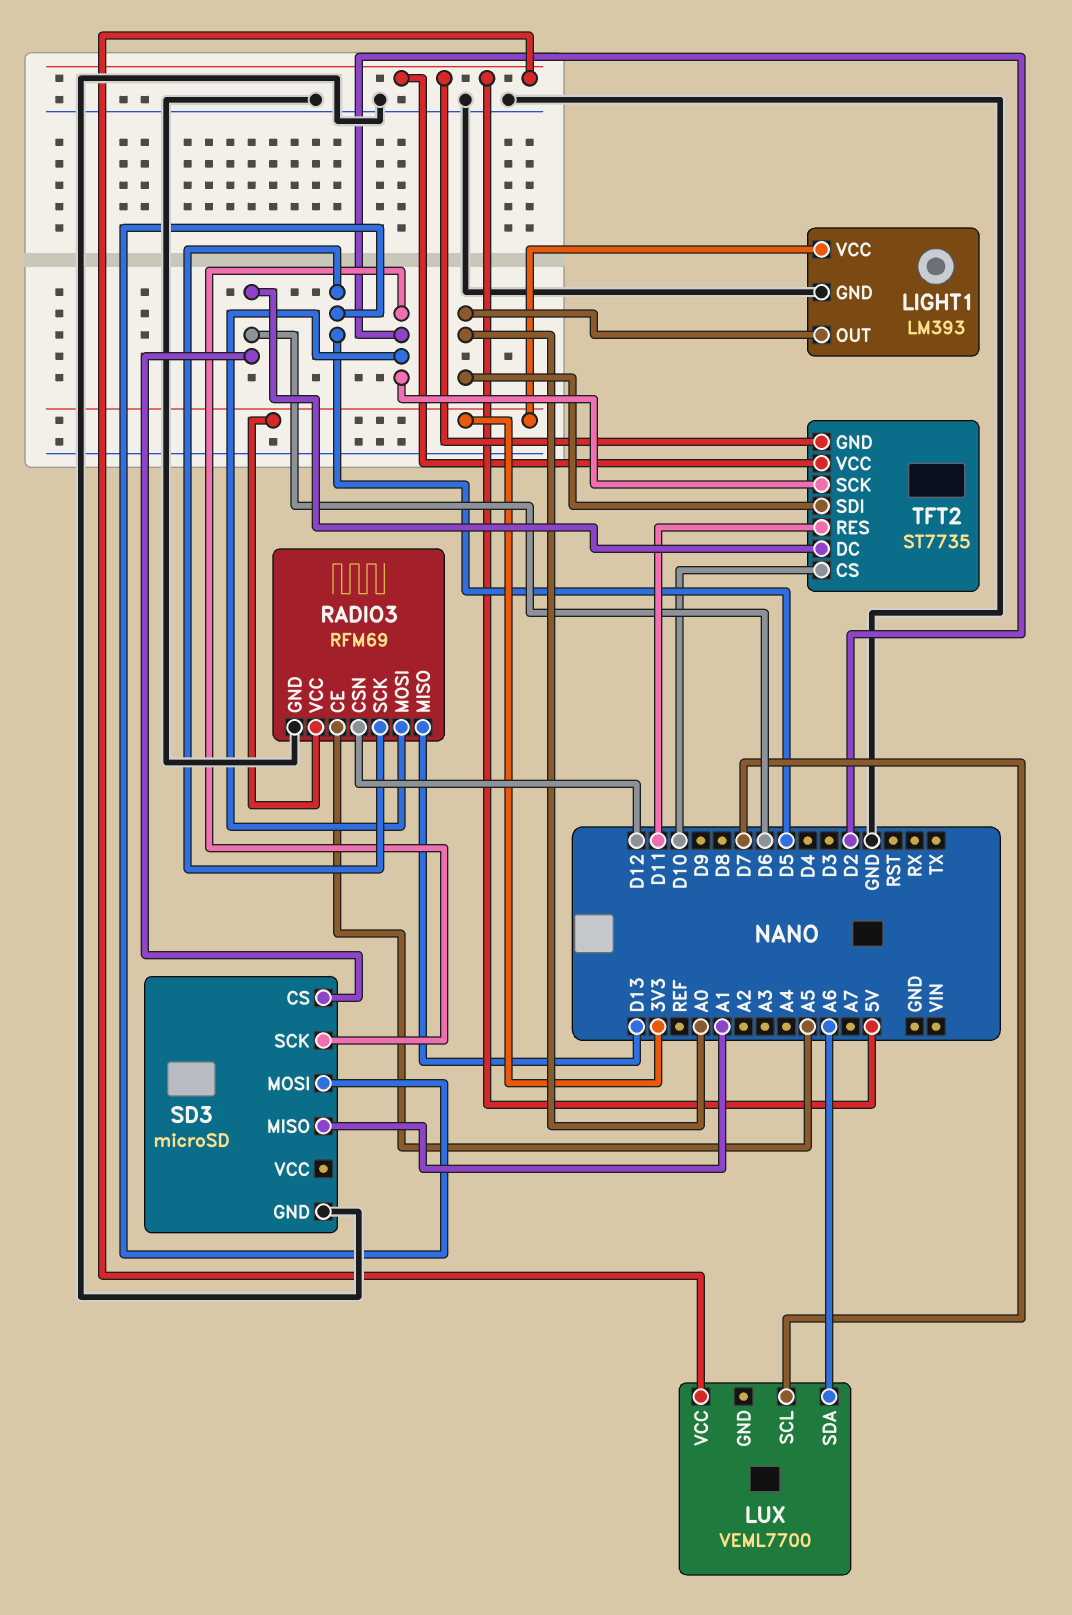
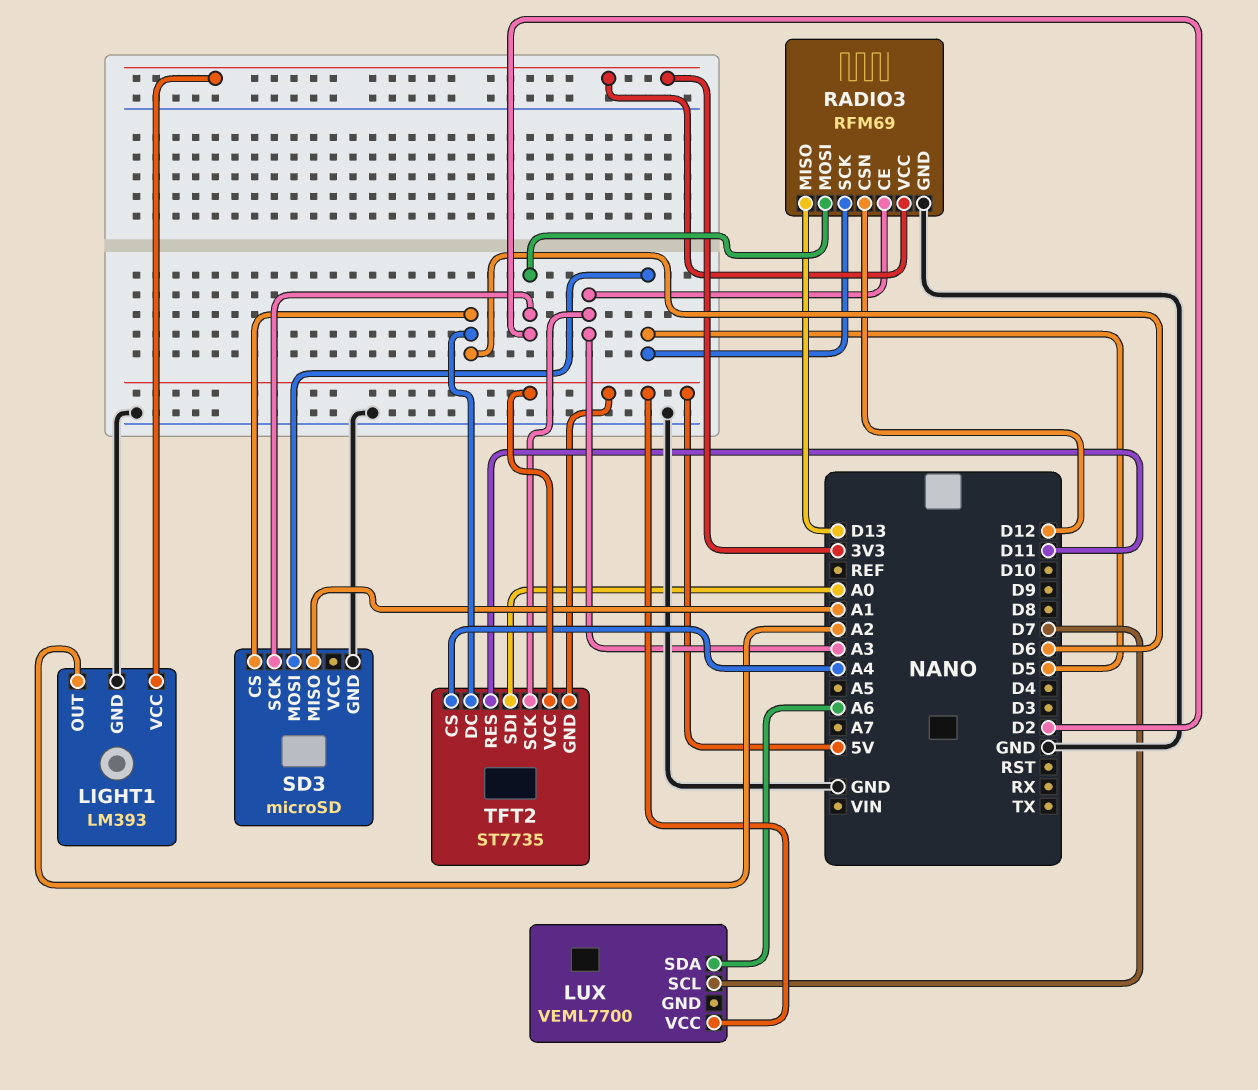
LIGHT1 pin OUT: A0 -> A2
RADIO3 pin CE: A5 -> A3
TFT2 pin CS: D10 -> A4
TFT2 pin SCK: D2 -> A3

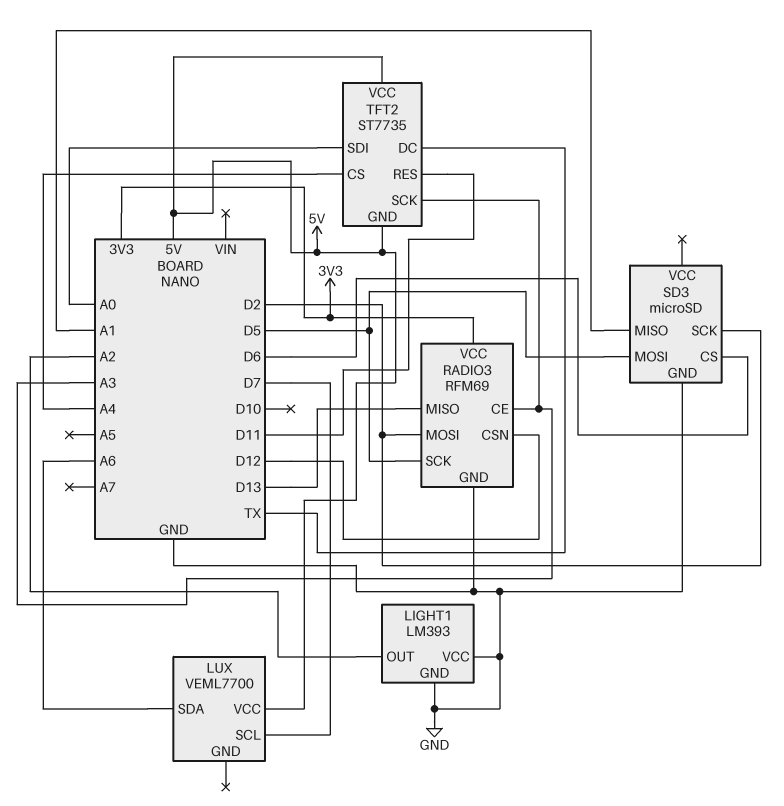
LIGHT1 pin VCC: 3V3 -> GND
TFT2 pin DC: D6 -> TX

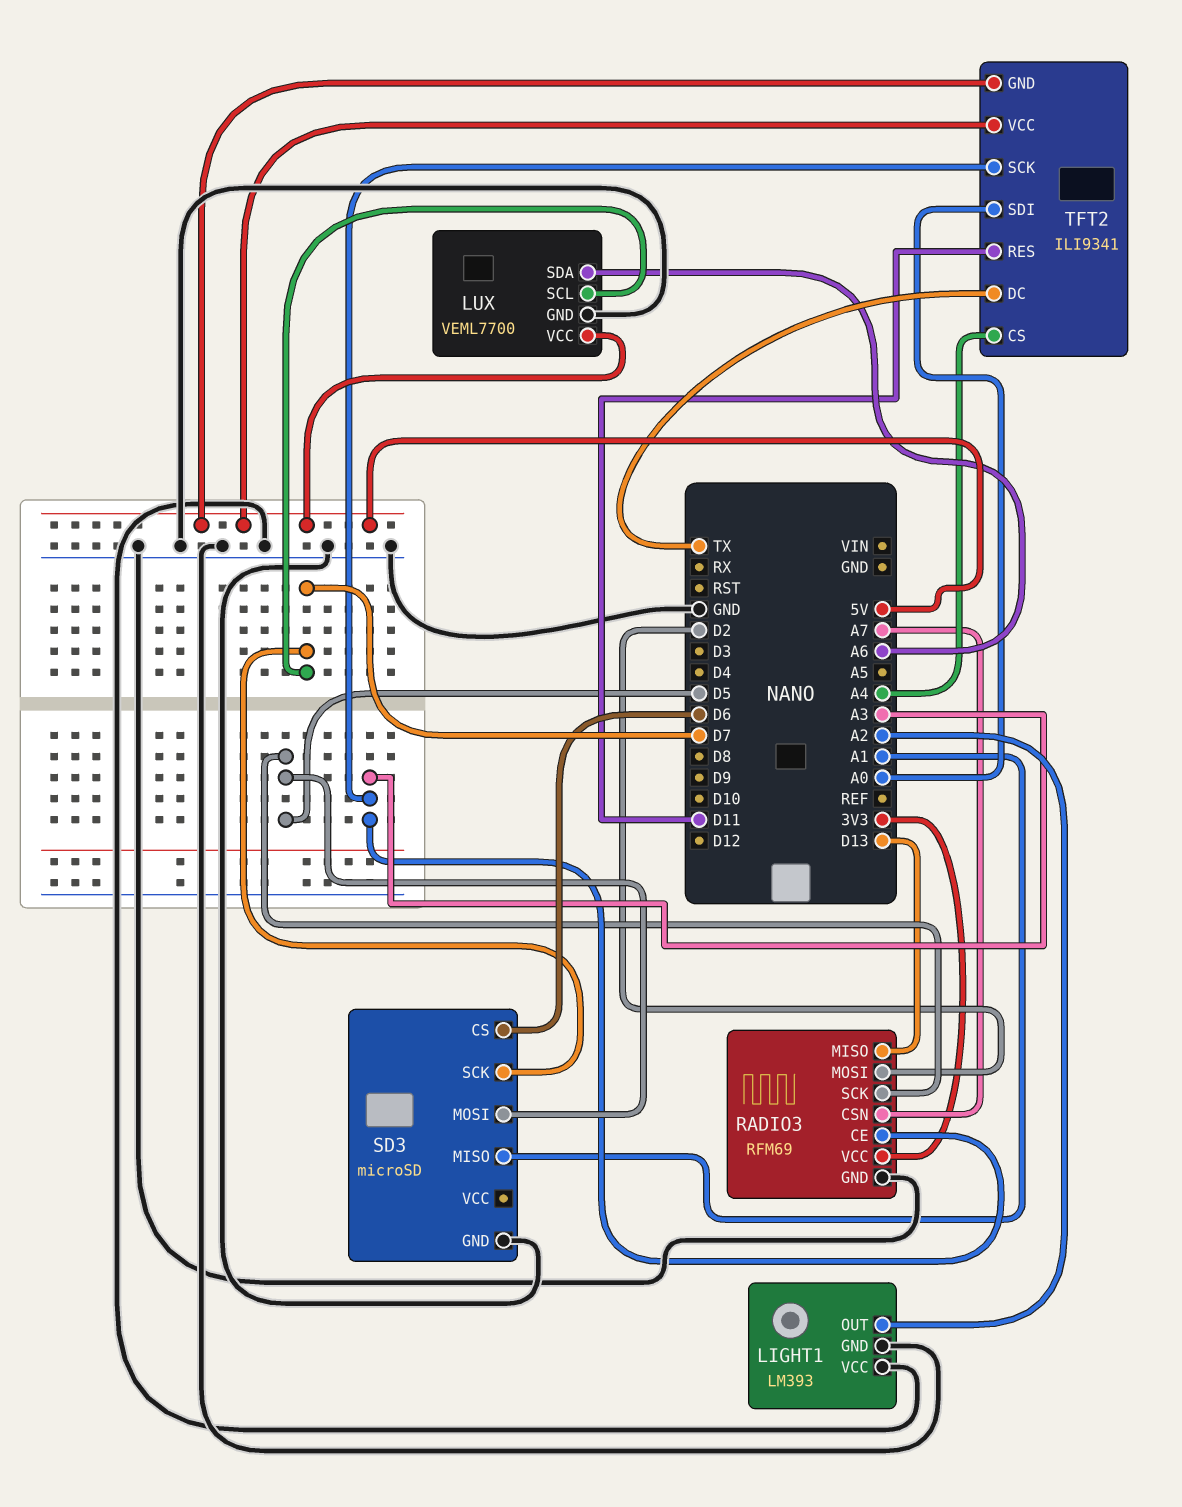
LUX pin GND: none -> GND
RADIO3 pin CSN: D12 -> A7
SD3 pin SCK: D2 -> D7
TFT2: ST7735 -> ILI9341

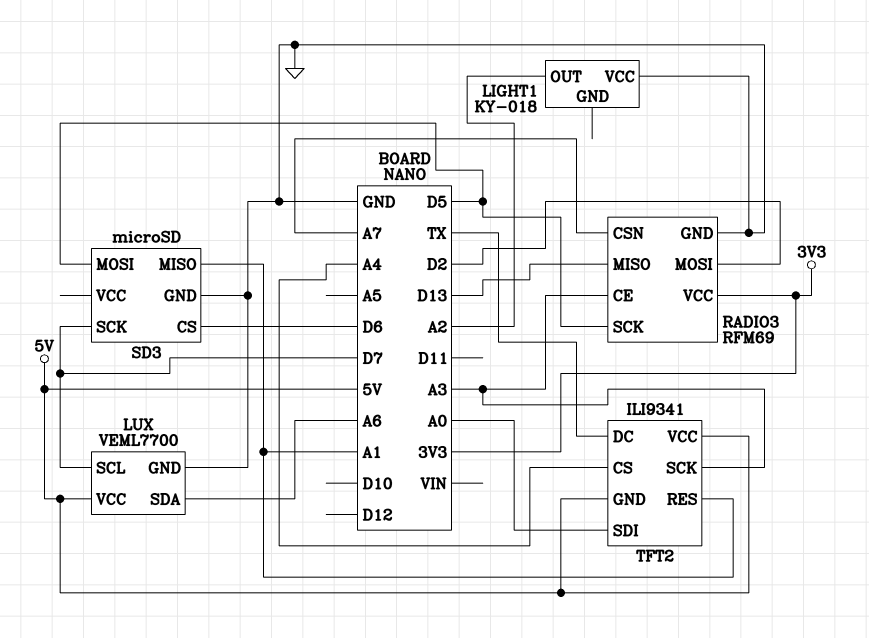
LIGHT1: LM393 -> KY-018
LIGHT1 pin GND: GND -> none
TFT2 pin RES: D11 -> A1

